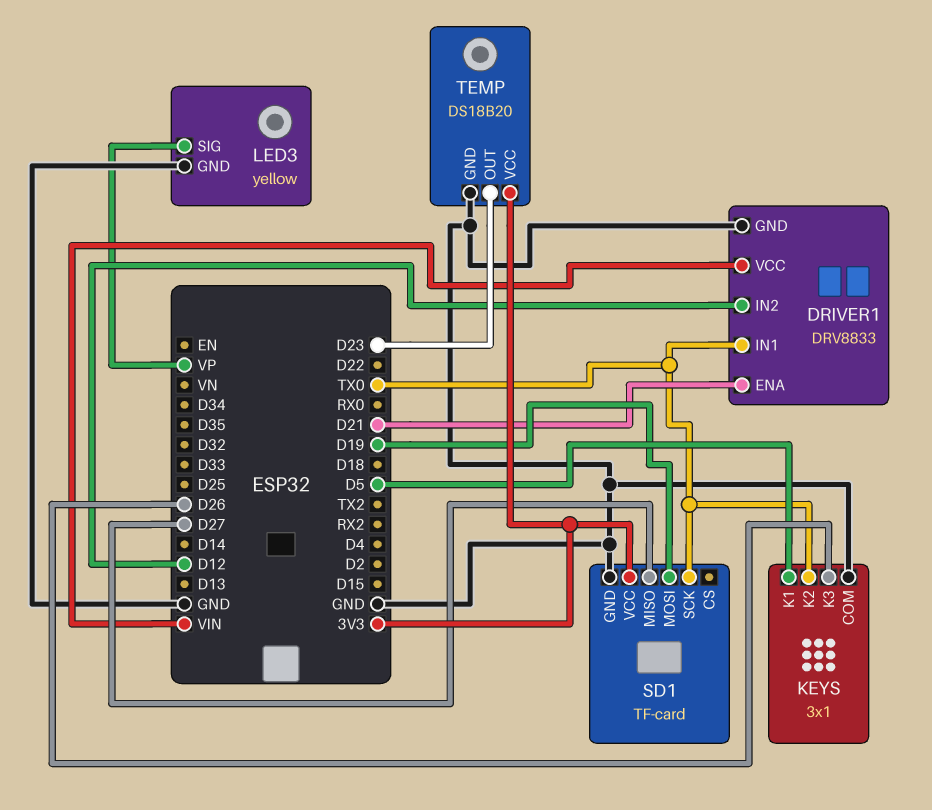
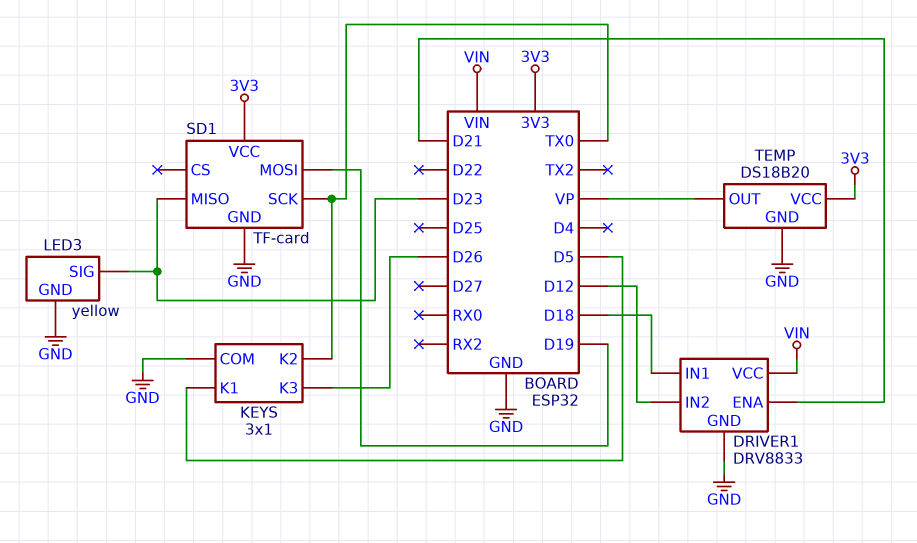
DRIVER1 pin IN1: TX0 -> D18
LED3 pin SIG: VP -> D23
SD1 pin MISO: D27 -> D23
TEMP pin OUT: D23 -> VP

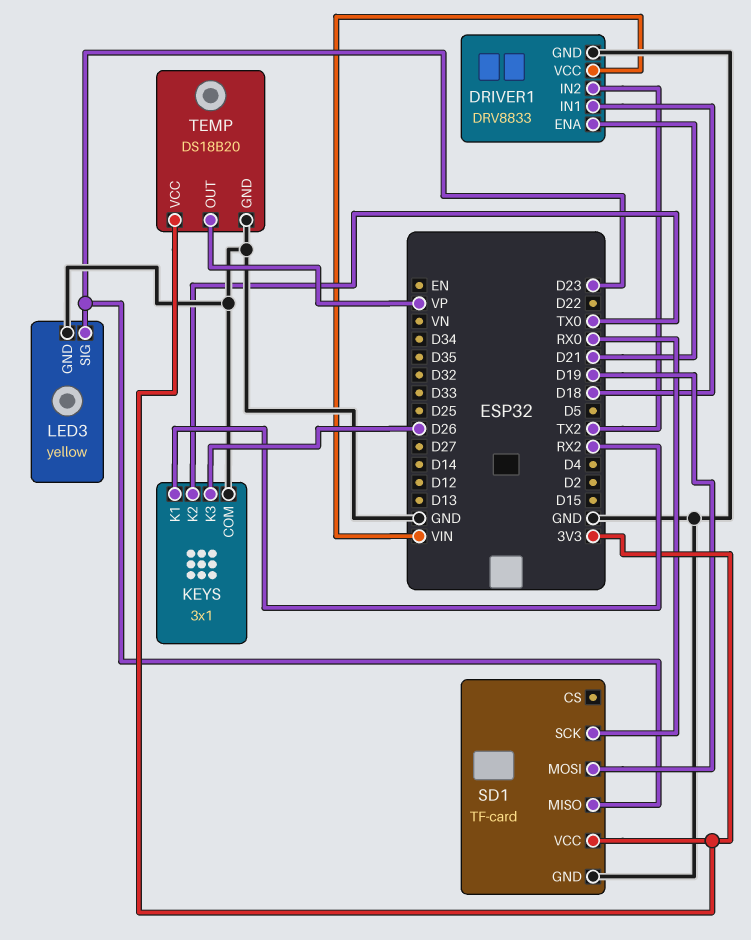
DRIVER1 pin IN2: D12 -> TX2
KEYS pin K1: D5 -> RX2
SD1 pin SCK: TX0 -> RX0

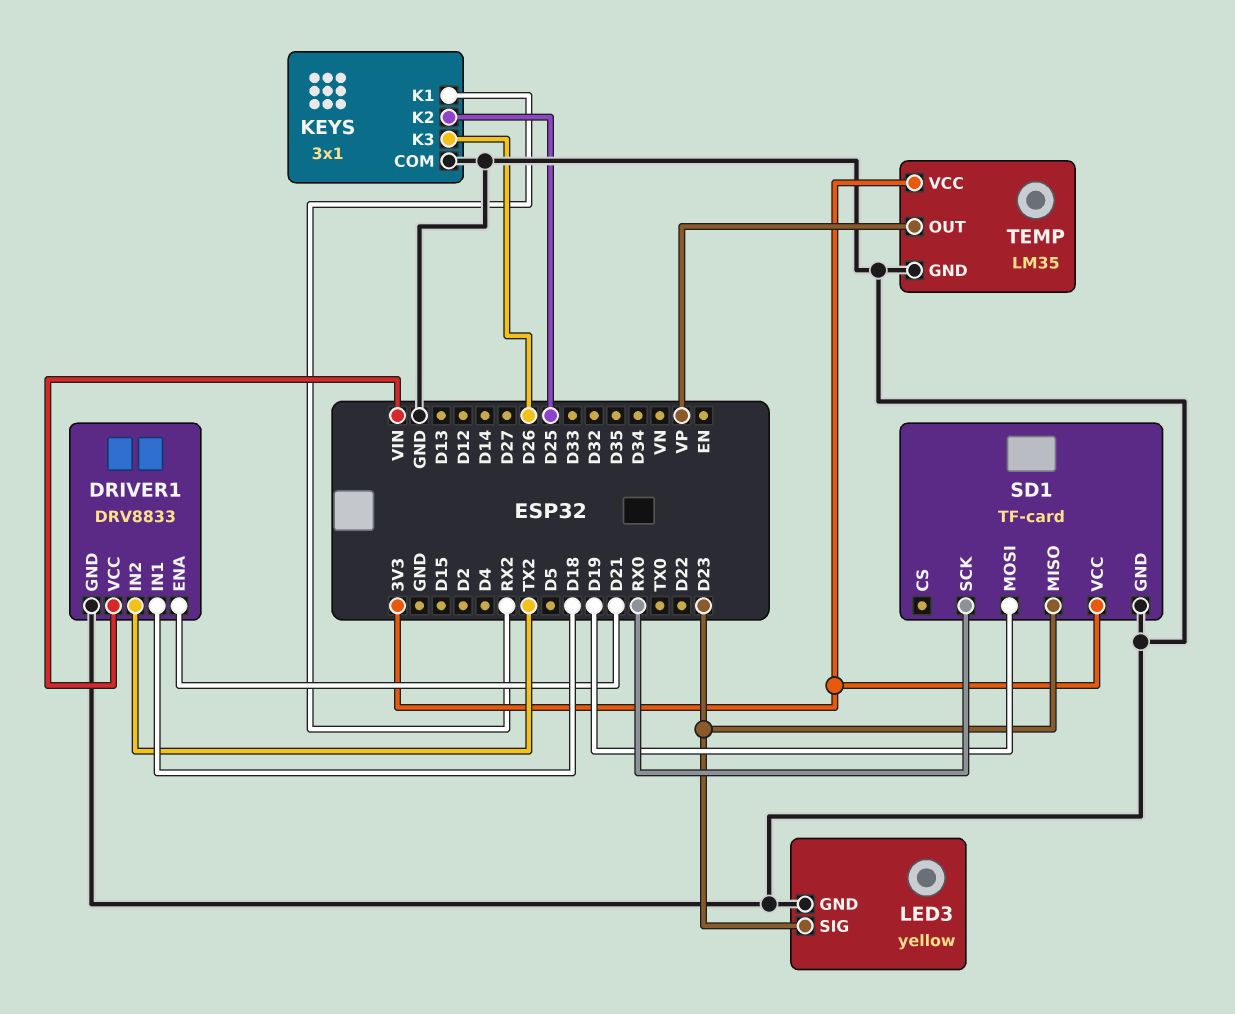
KEYS pin K2: TX0 -> D25
TEMP: DS18B20 -> LM35

